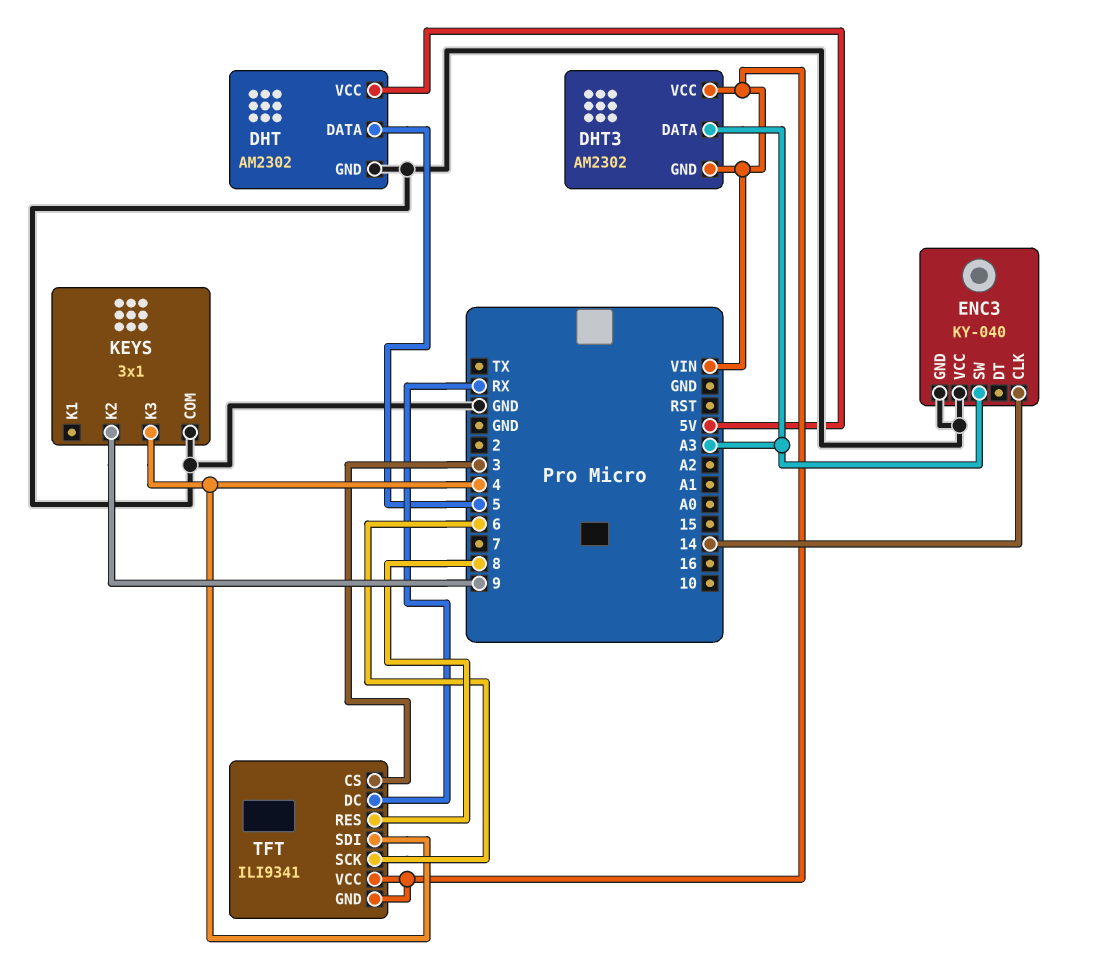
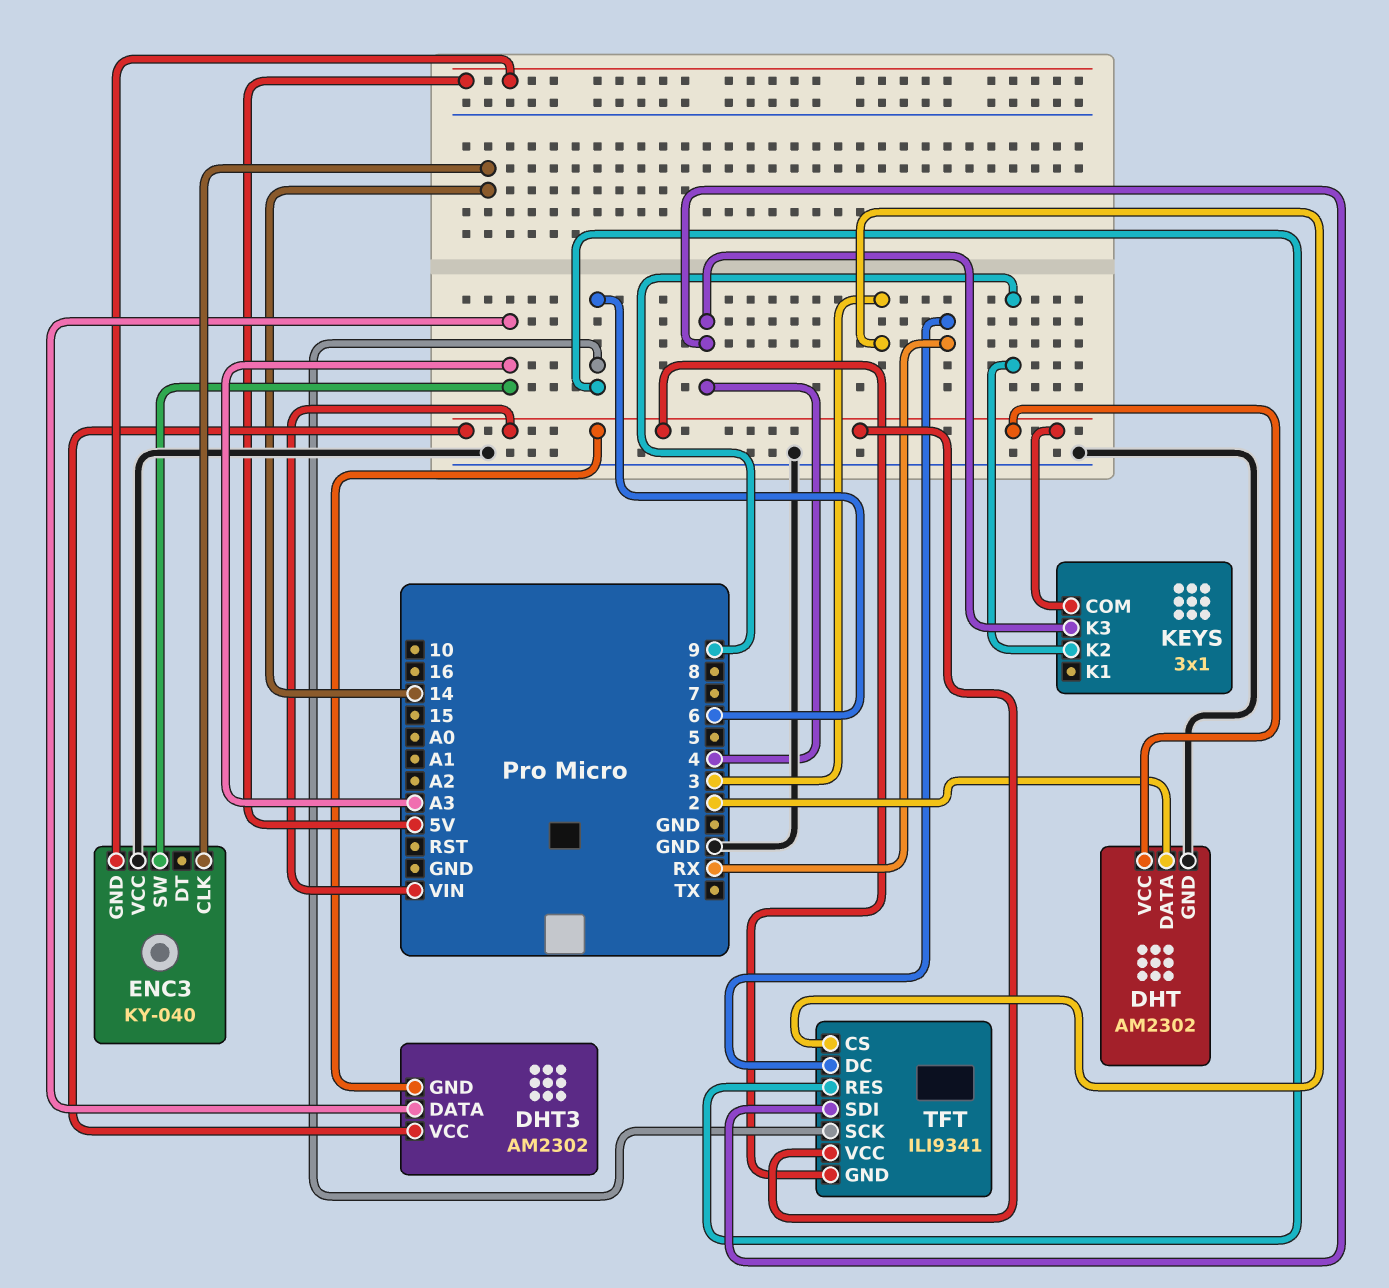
DHT pin DATA: 5 -> 2
DHT pin VCC: 5V -> VIN
ENC3 pin GND: GND -> 5V
KEYS pin COM: GND -> VIN
TFT pin RES: 8 -> 6

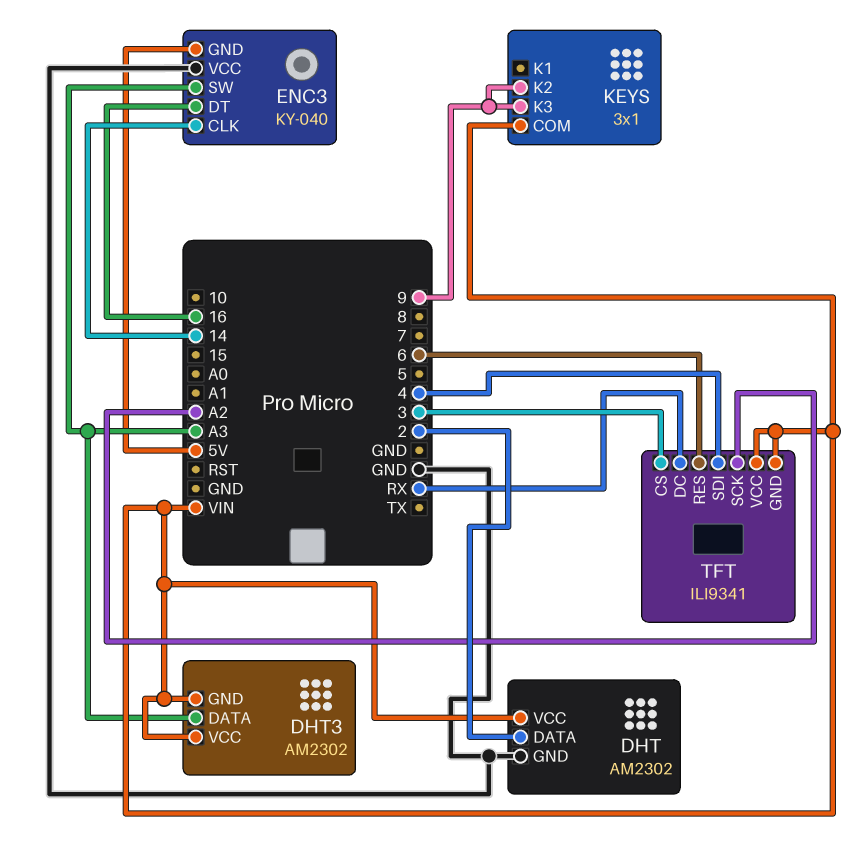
ENC3 pin DT: none -> 16
KEYS pin K3: 4 -> 9
TFT pin SCK: 6 -> A2

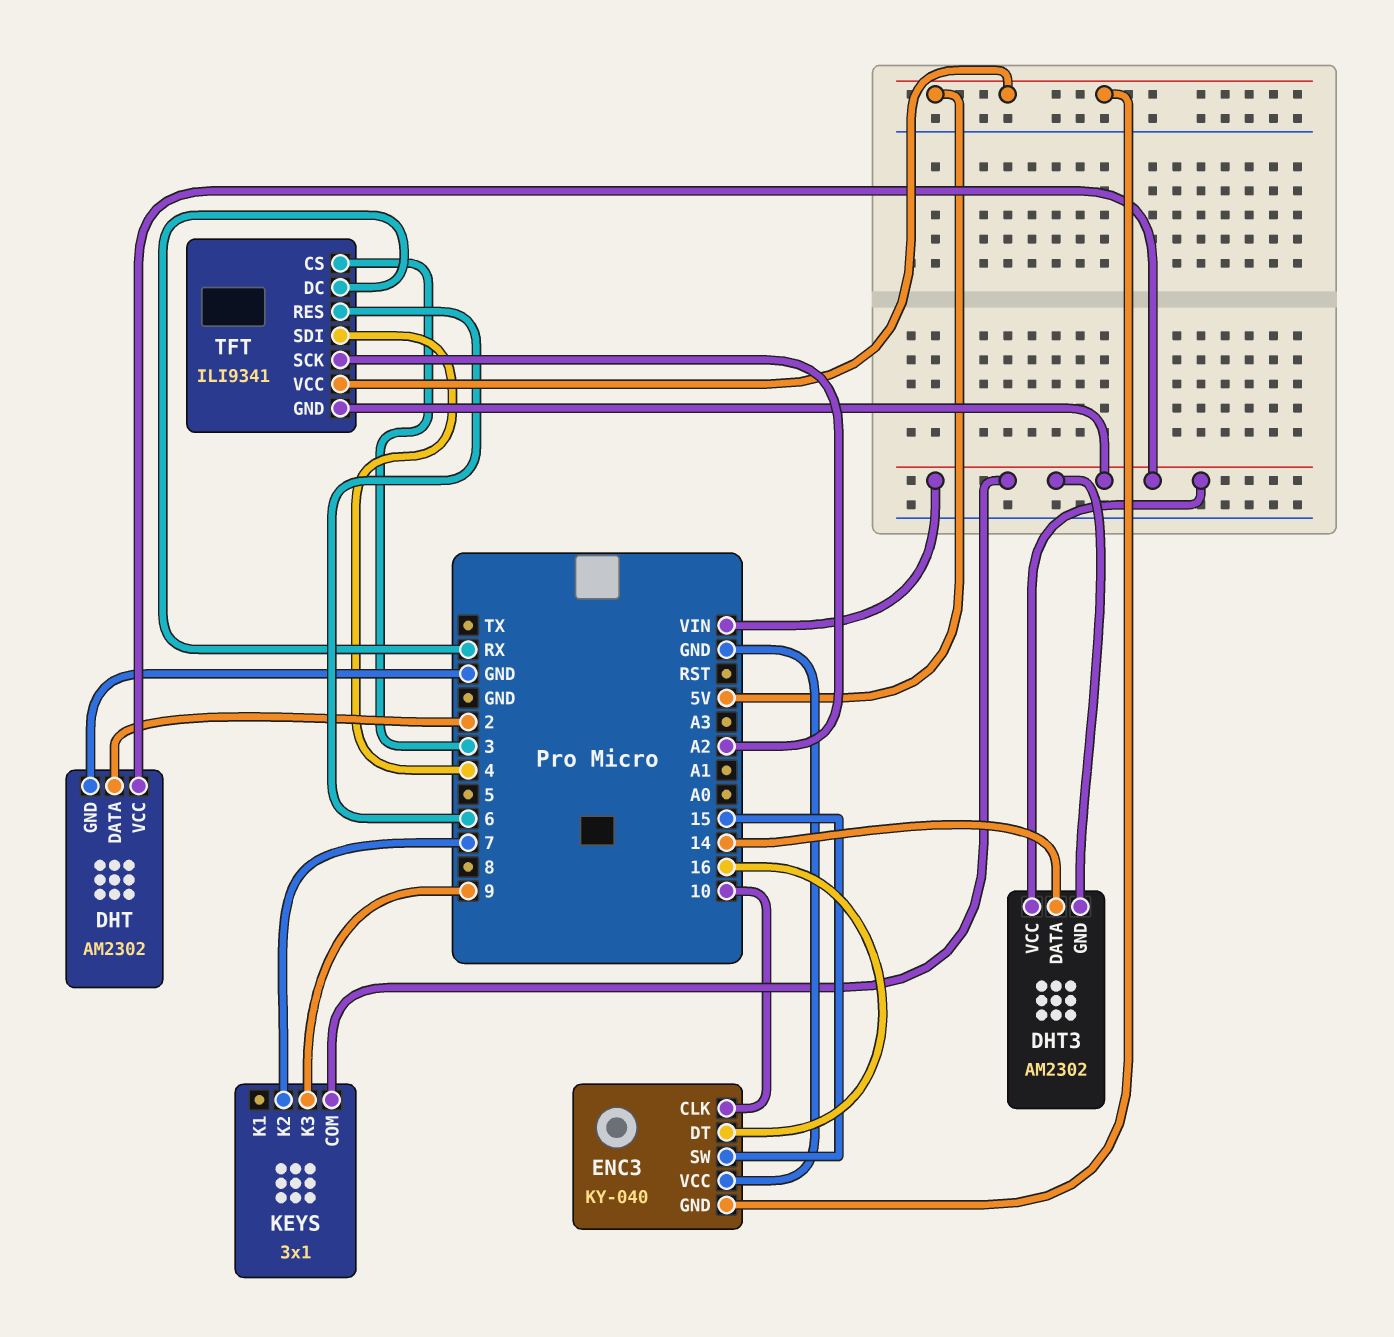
DHT3 pin DATA: A3 -> 14
ENC3 pin CLK: 14 -> 10
ENC3 pin SW: A3 -> 15
KEYS pin K2: 9 -> 7
TFT pin VCC: VIN -> 5V

